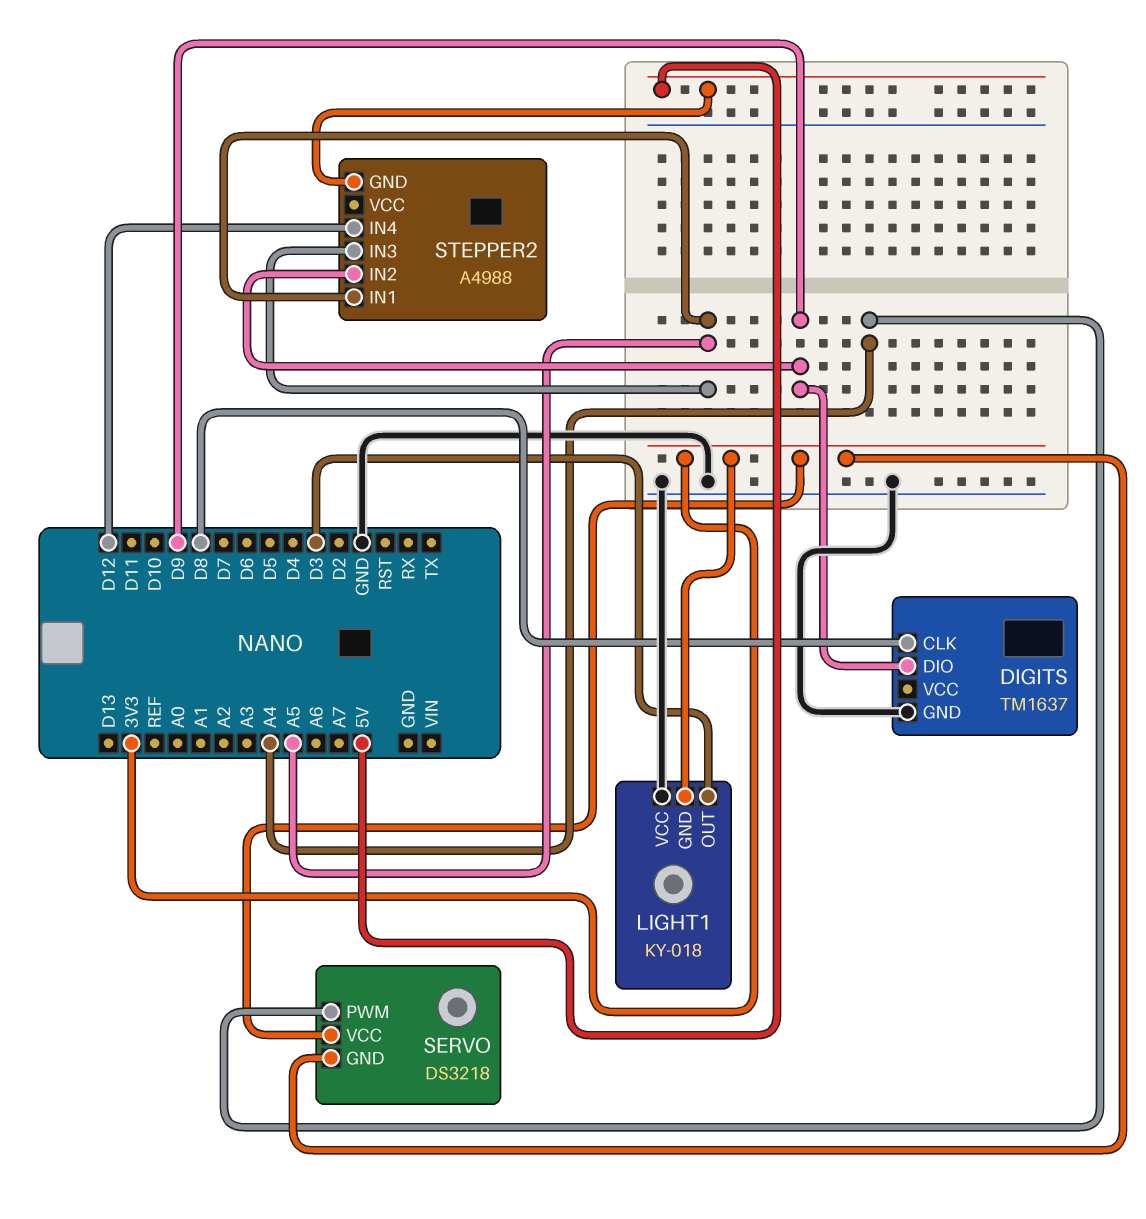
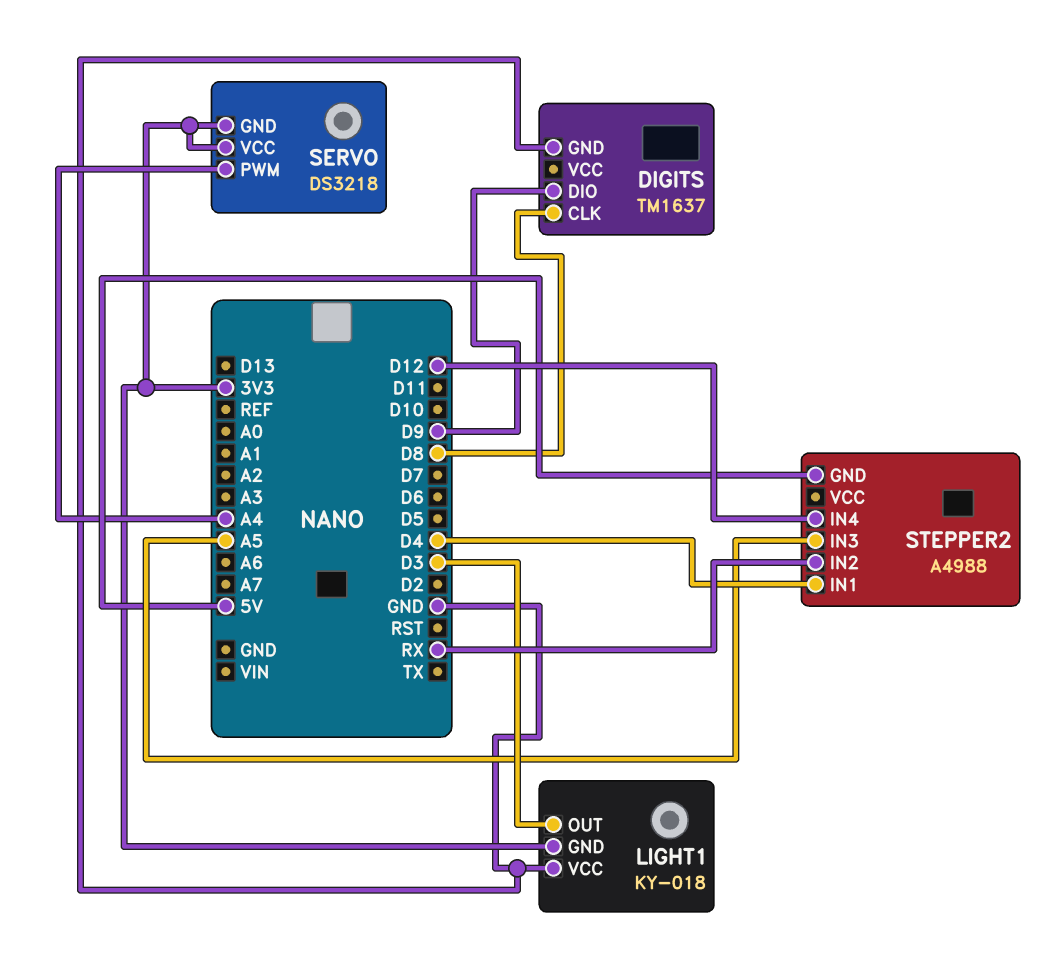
STEPPER2 pin IN1: A5 -> D4
STEPPER2 pin IN2: D9 -> RX

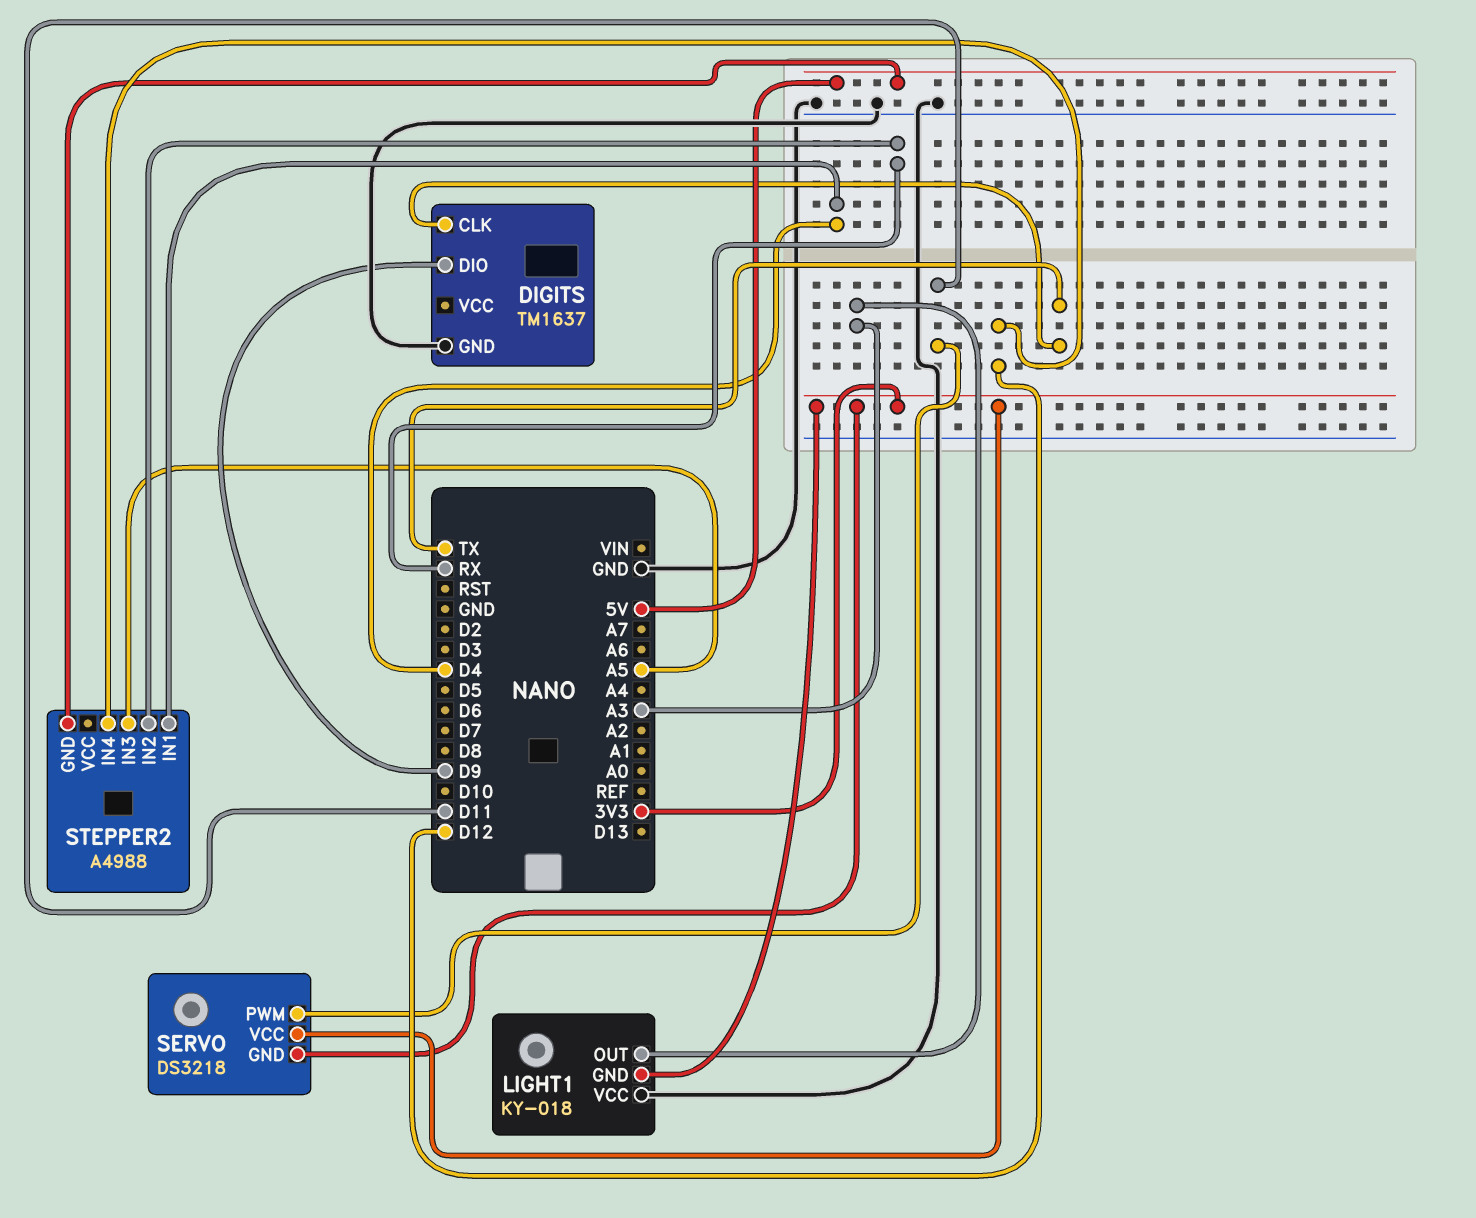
DIGITS pin CLK: D8 -> TX
LIGHT1 pin OUT: D3 -> A3
SERVO pin PWM: A4 -> D11

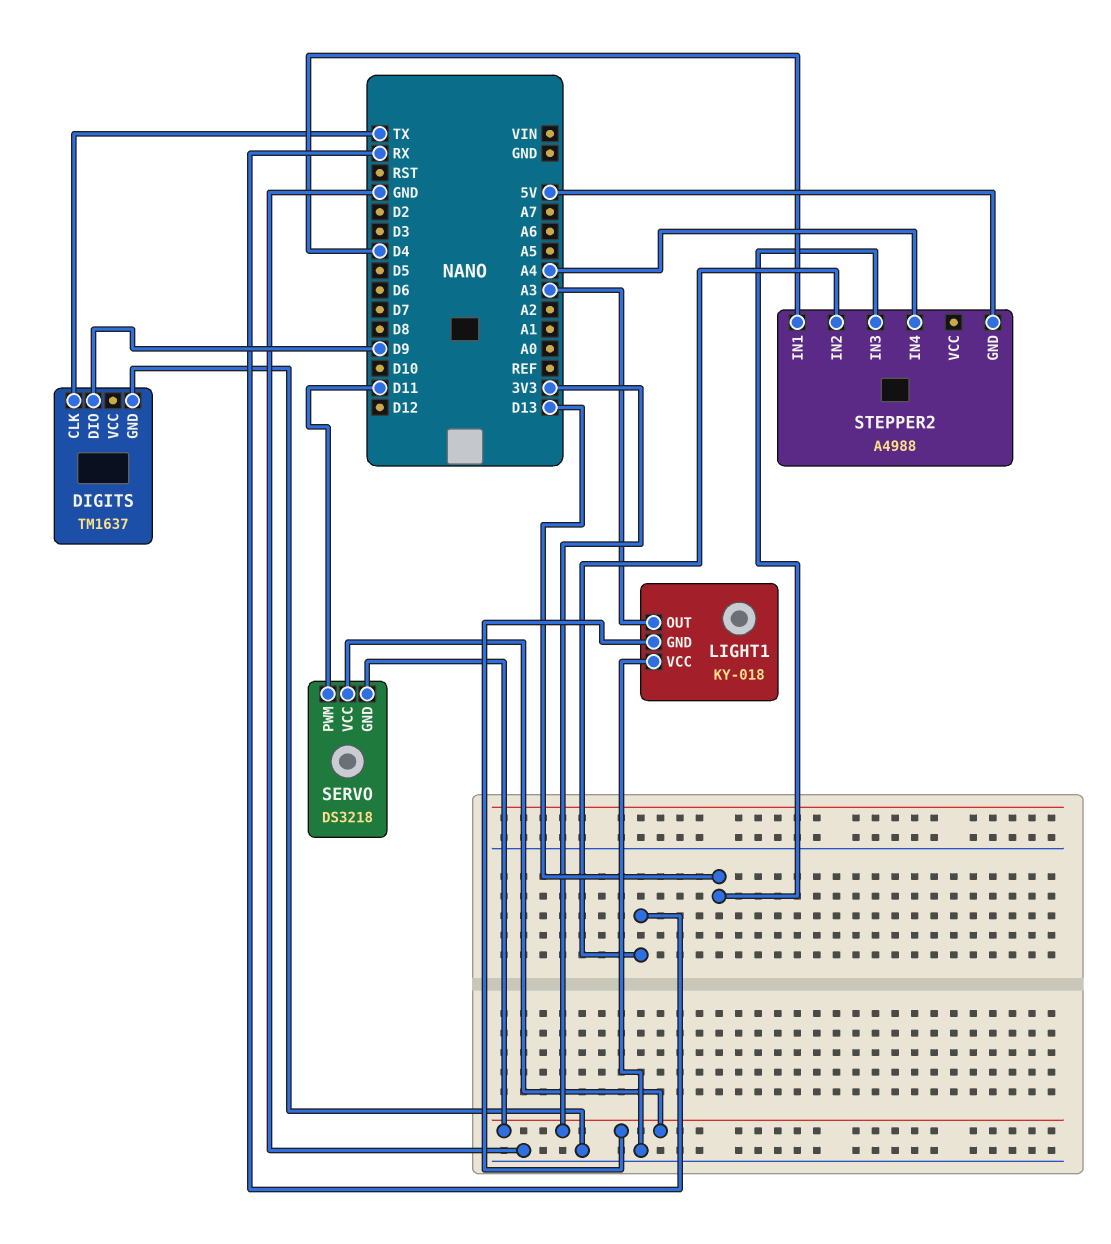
STEPPER2 pin IN3: A5 -> D13
STEPPER2 pin IN4: D12 -> A4

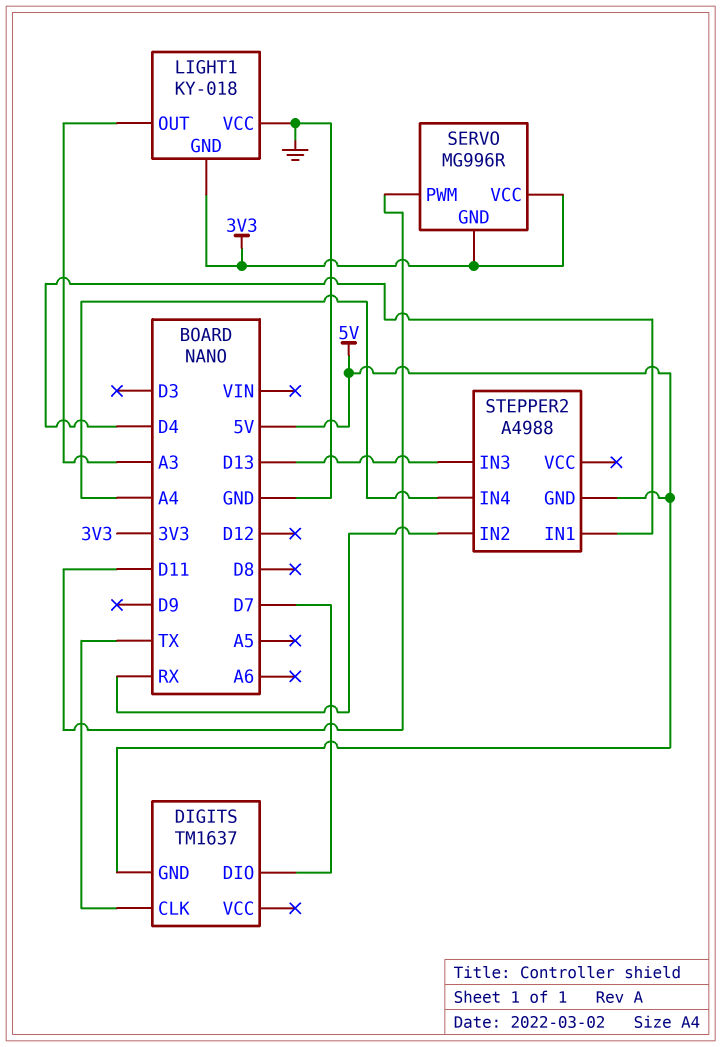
DIGITS pin DIO: D9 -> D7
DIGITS pin GND: GND -> 5V
SERVO: DS3218 -> MG996R

